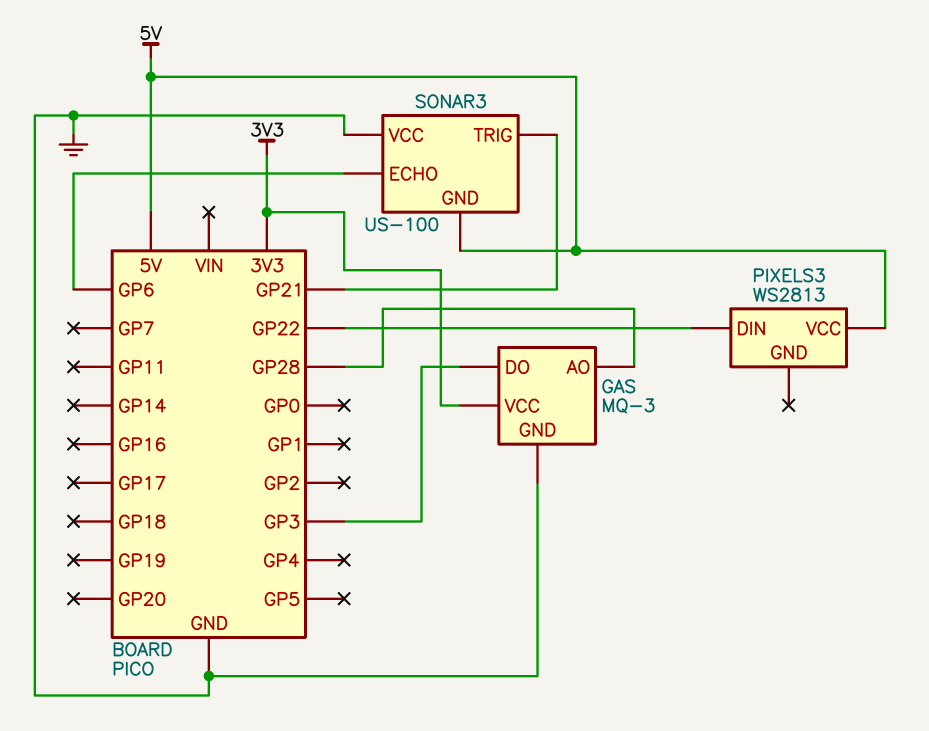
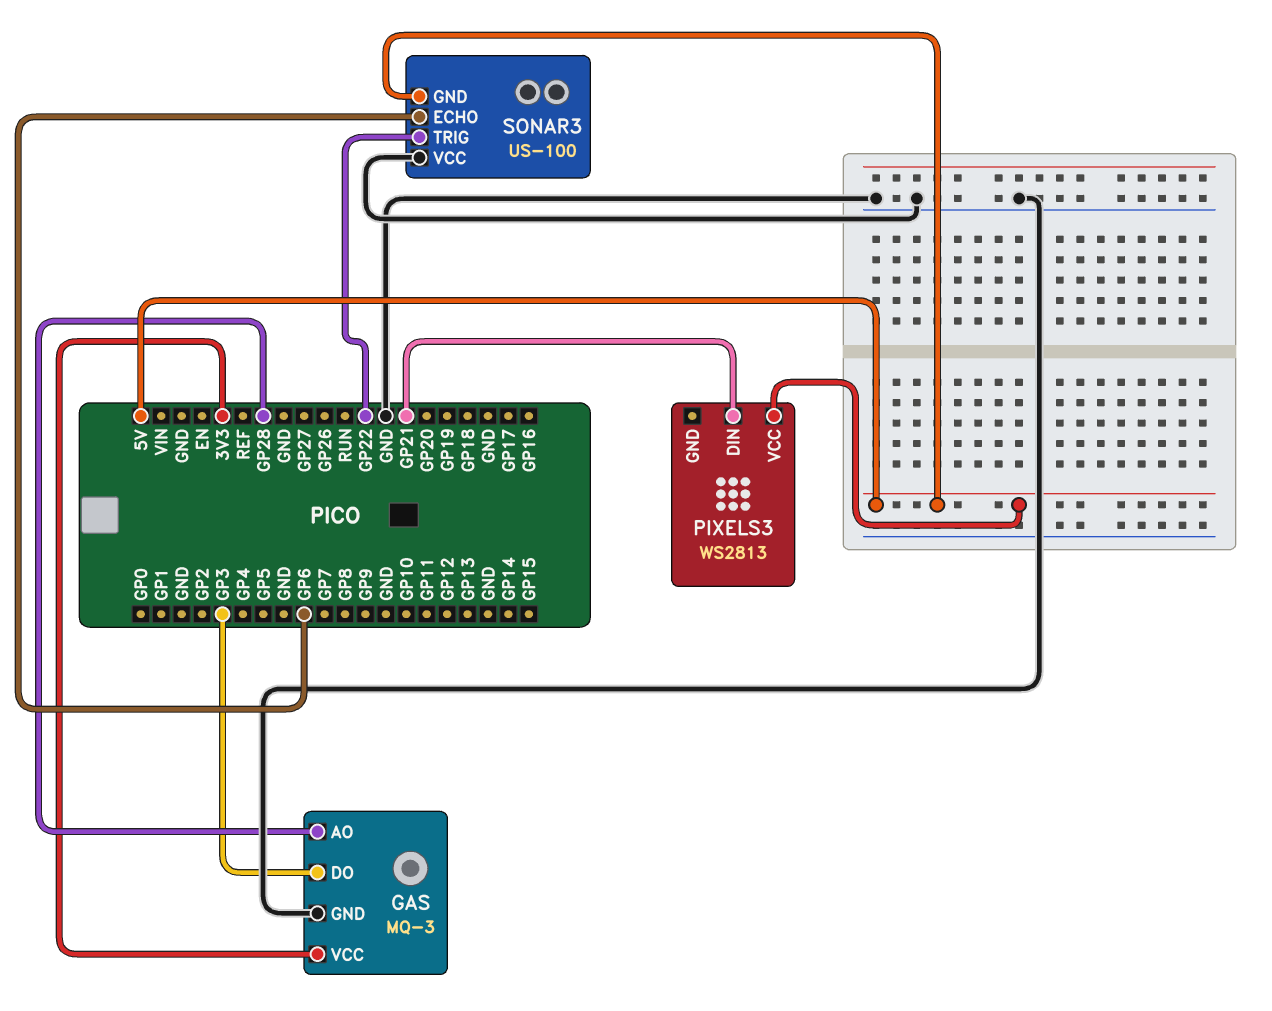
PIXELS3 pin DIN: GP22 -> GP21
SONAR3 pin TRIG: GP21 -> GP22

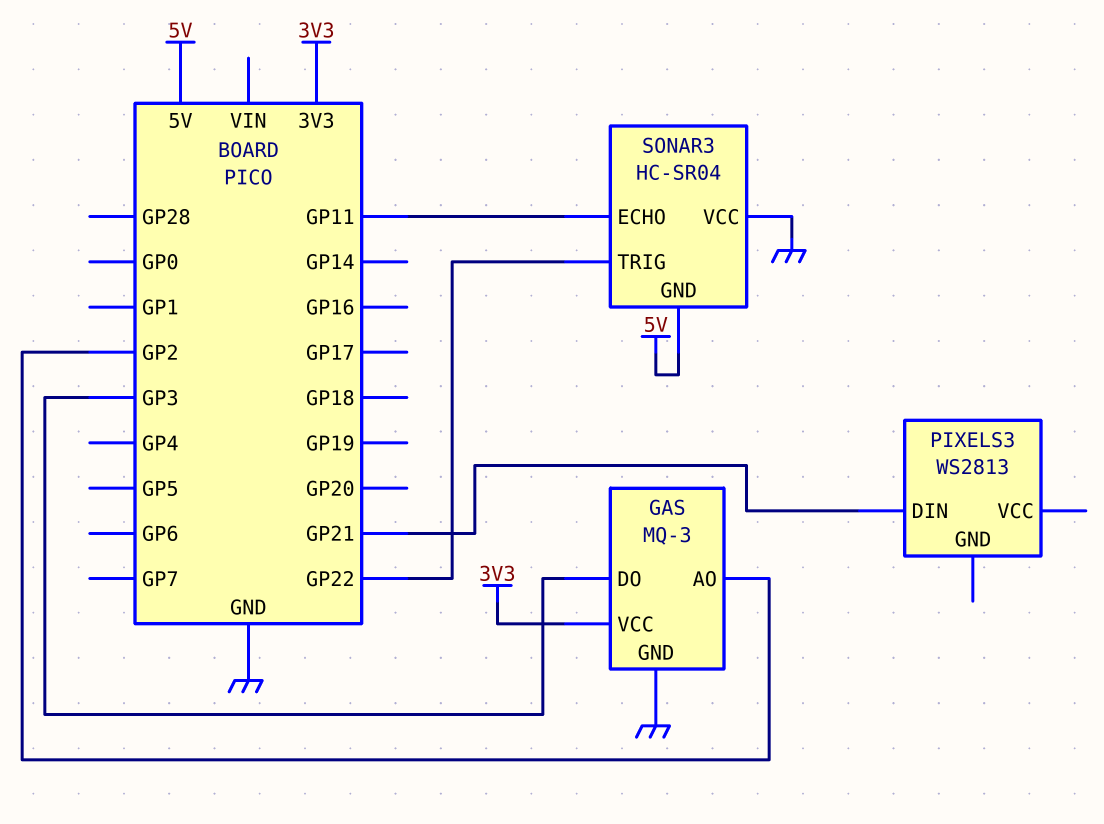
GAS pin AO: GP28 -> GP2
PIXELS3 pin VCC: 5V -> none
SONAR3: US-100 -> HC-SR04
SONAR3 pin ECHO: GP6 -> GP11

